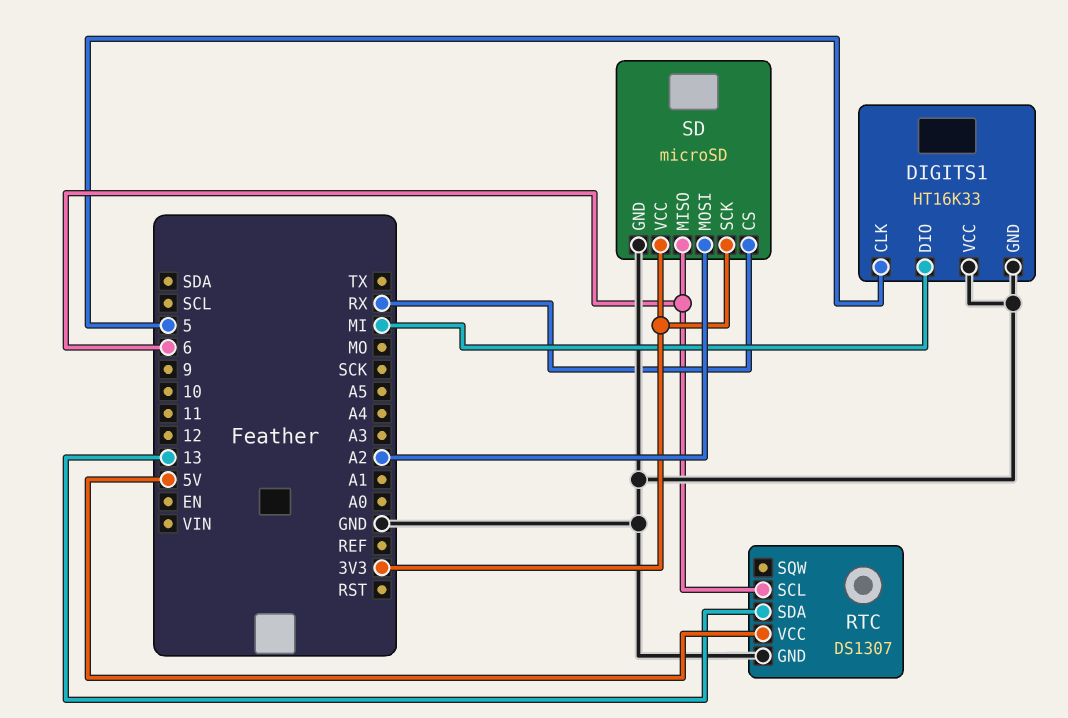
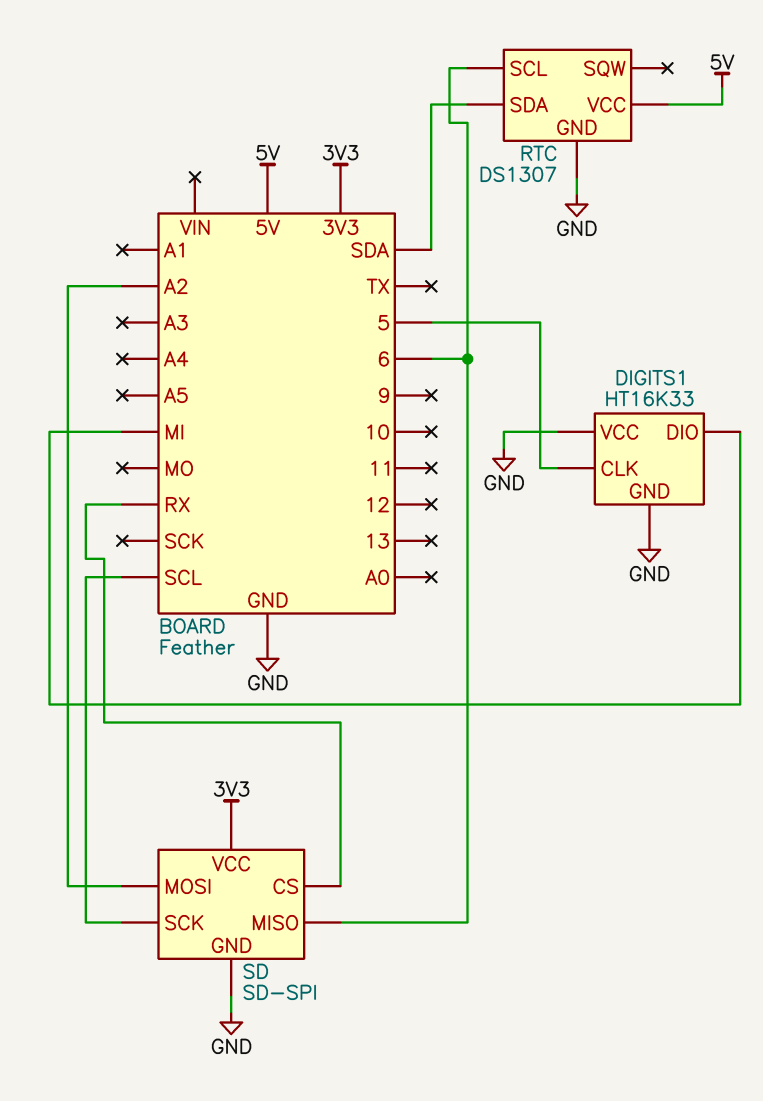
RTC pin SDA: 13 -> SDA
SD: microSD -> SD-SPI
SD pin SCK: 3V3 -> SCL

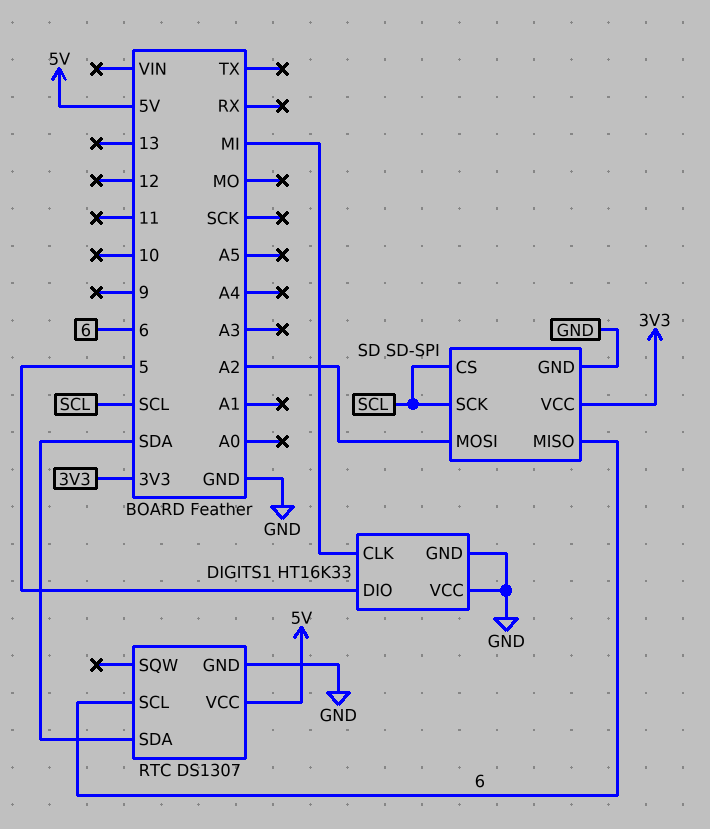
DIGITS1 pin CLK: 5 -> MI
DIGITS1 pin DIO: MI -> 5
SD pin CS: RX -> SCL

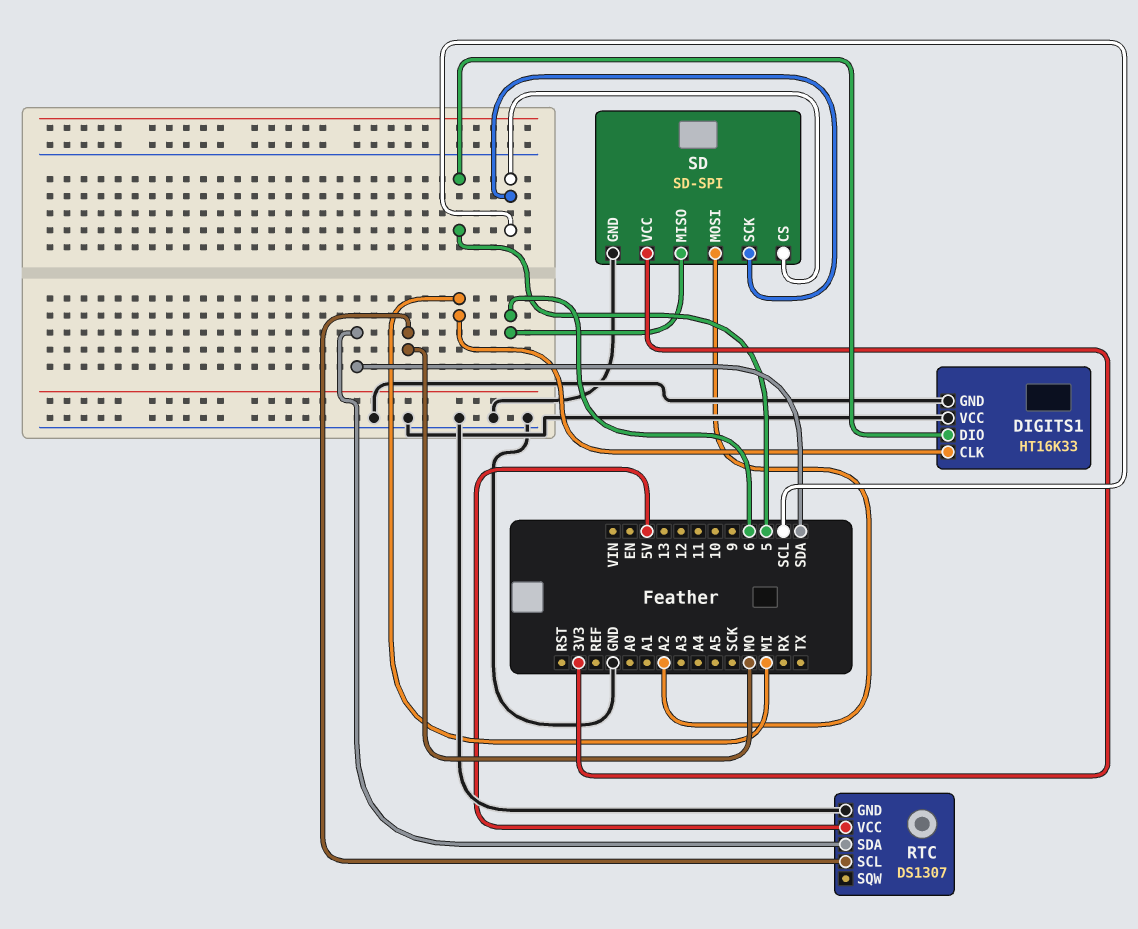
RTC pin SCL: 6 -> MO

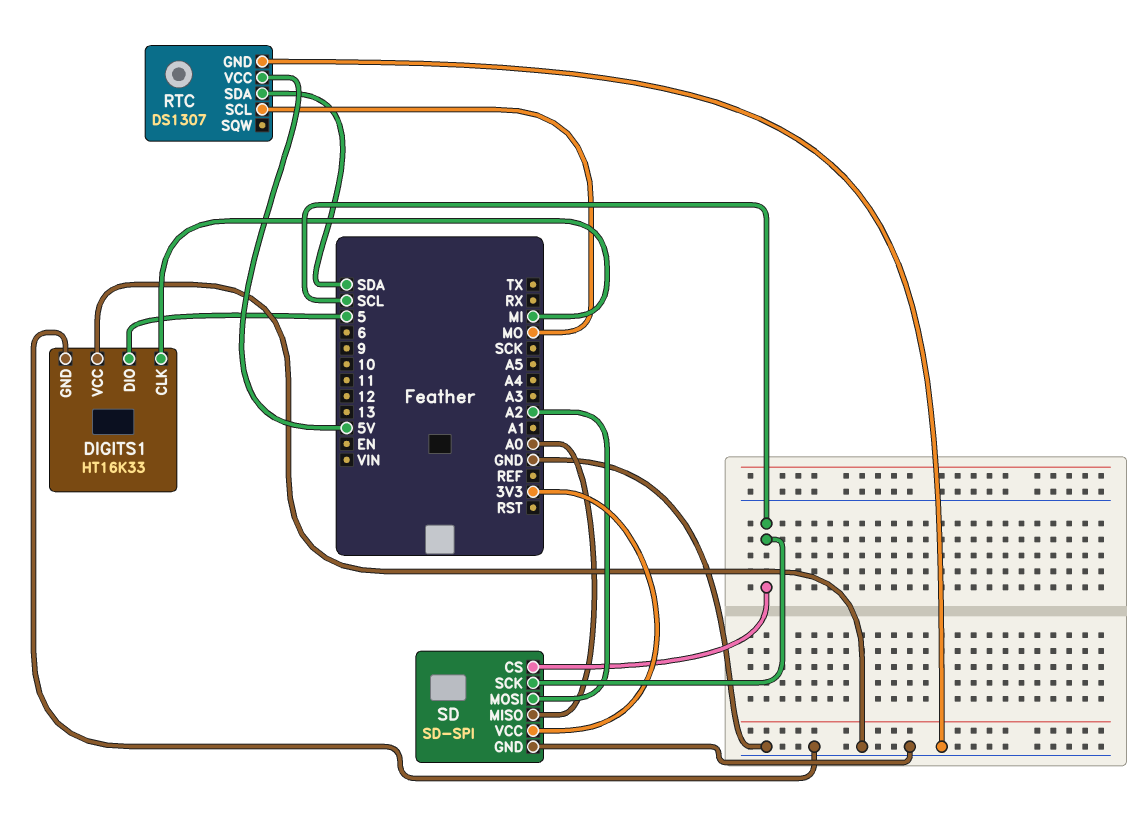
SD pin MISO: 6 -> A0

